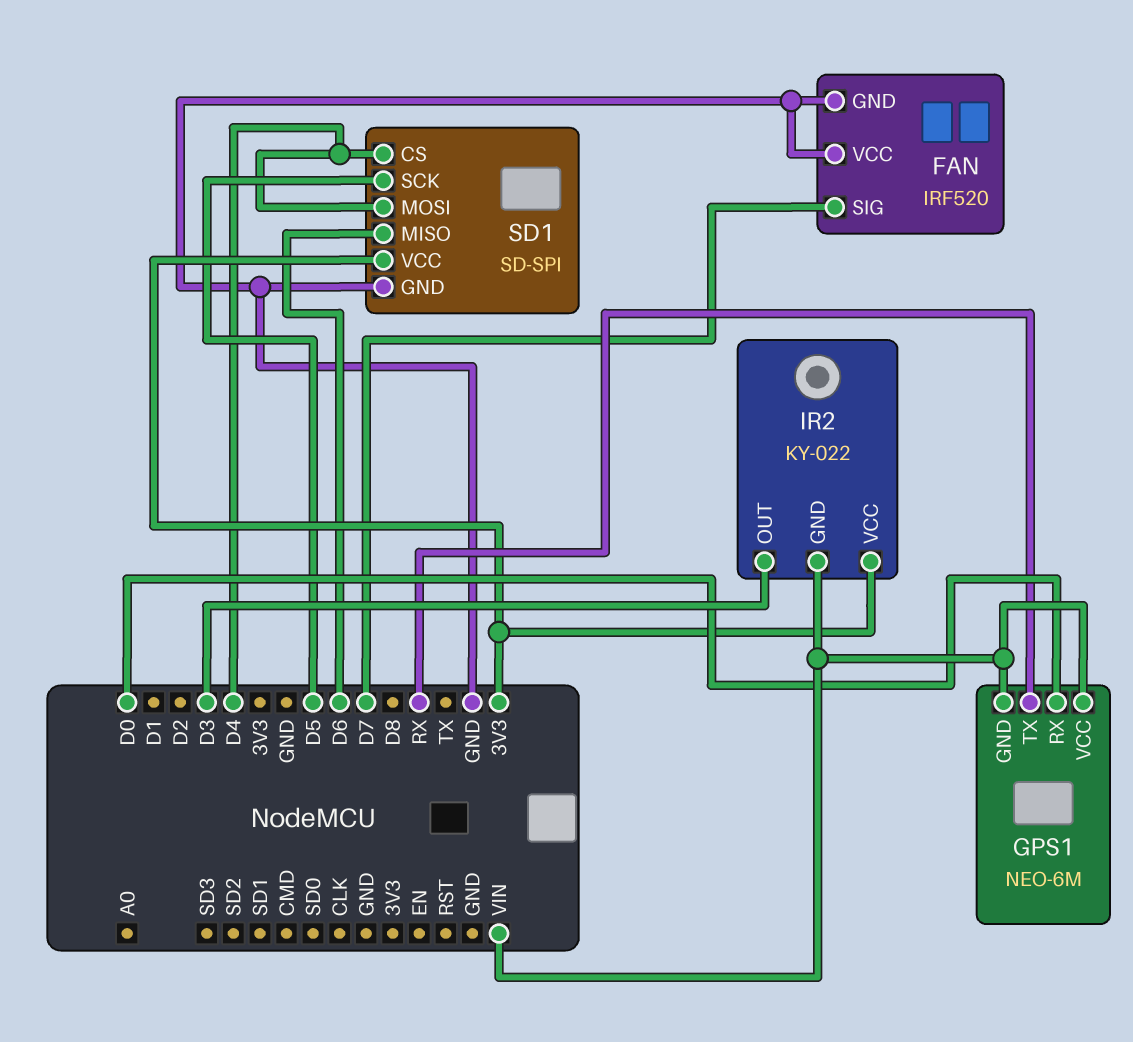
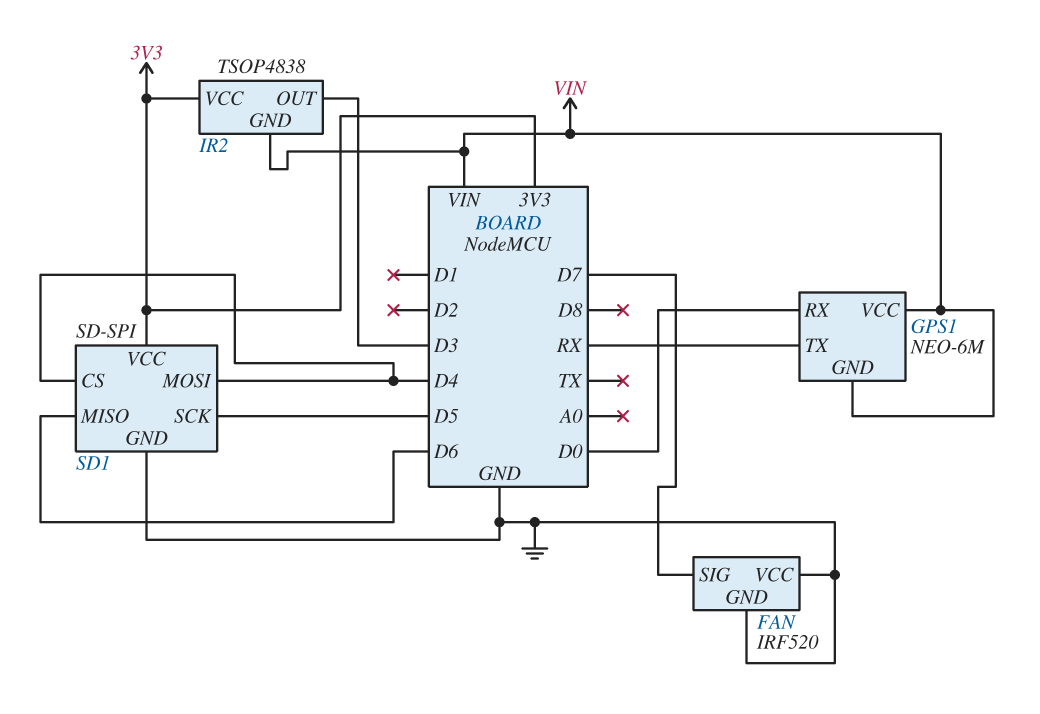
IR2: KY-022 -> TSOP4838

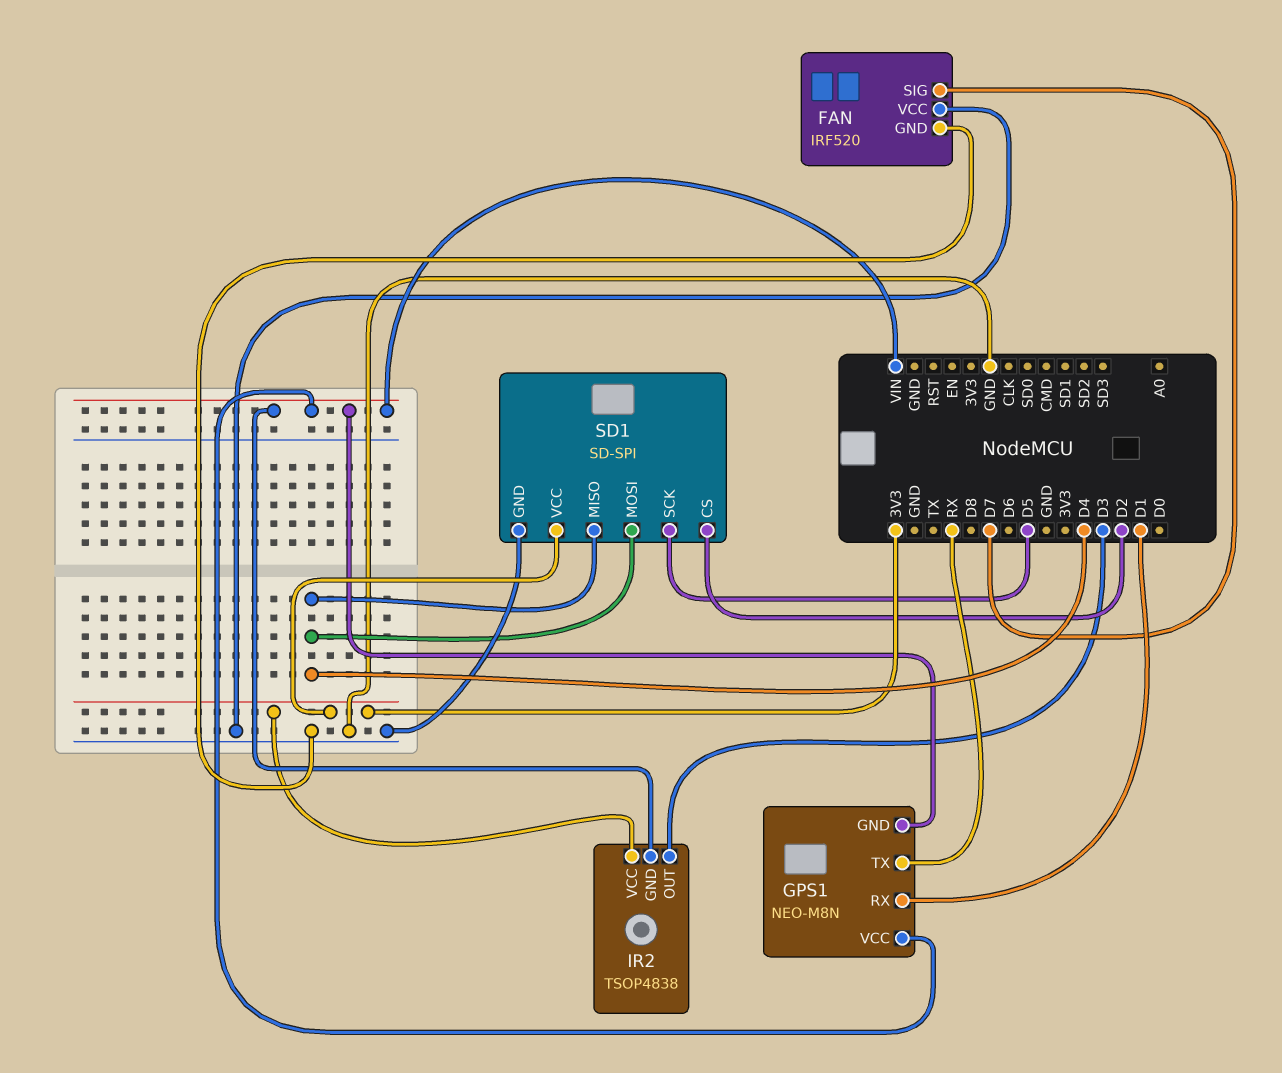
GPS1: NEO-6M -> NEO-M8N
GPS1 pin RX: D0 -> D1
SD1 pin CS: D4 -> D2
SD1 pin MISO: D6 -> D4

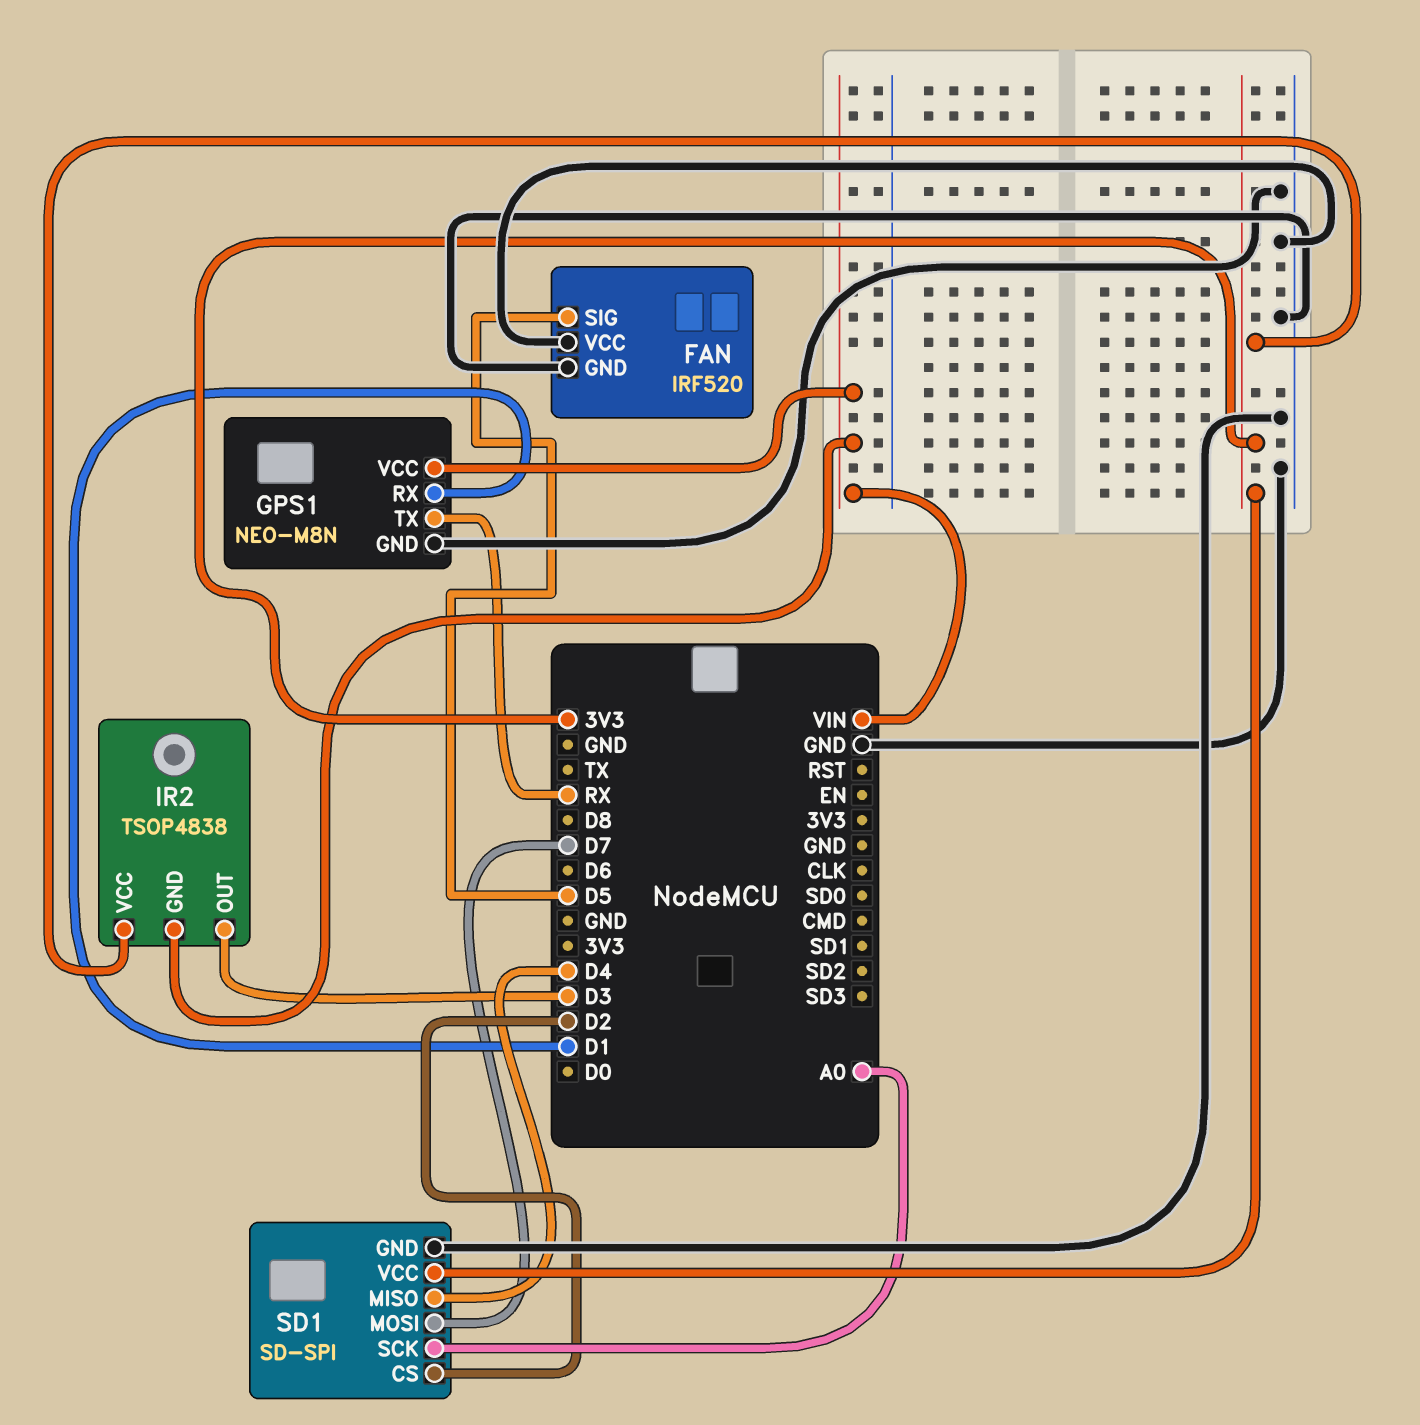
FAN pin SIG: D7 -> D5
GPS1 pin GND: VIN -> GND
SD1 pin MOSI: D4 -> D7
SD1 pin SCK: D5 -> A0

